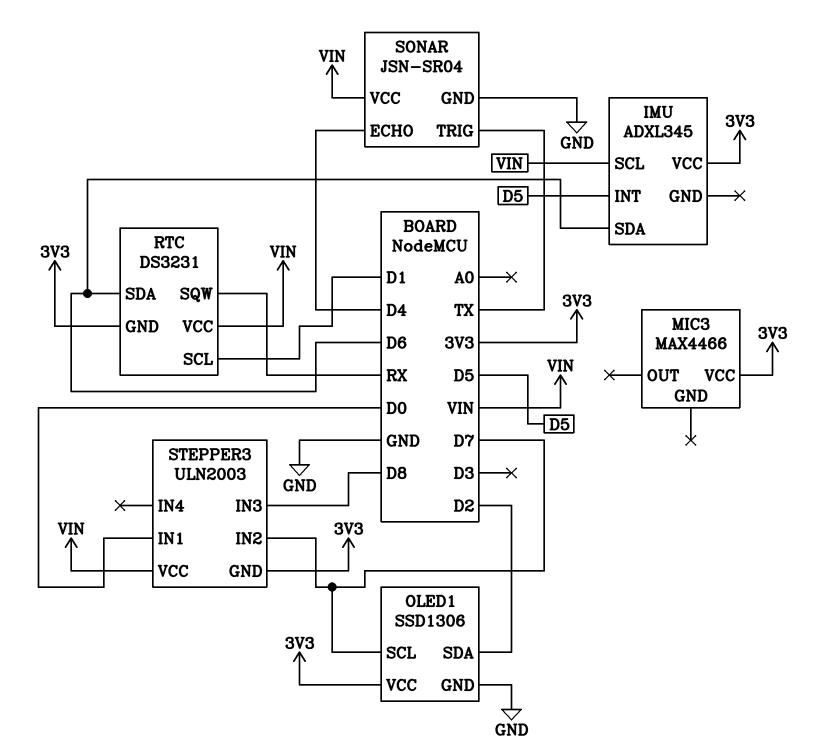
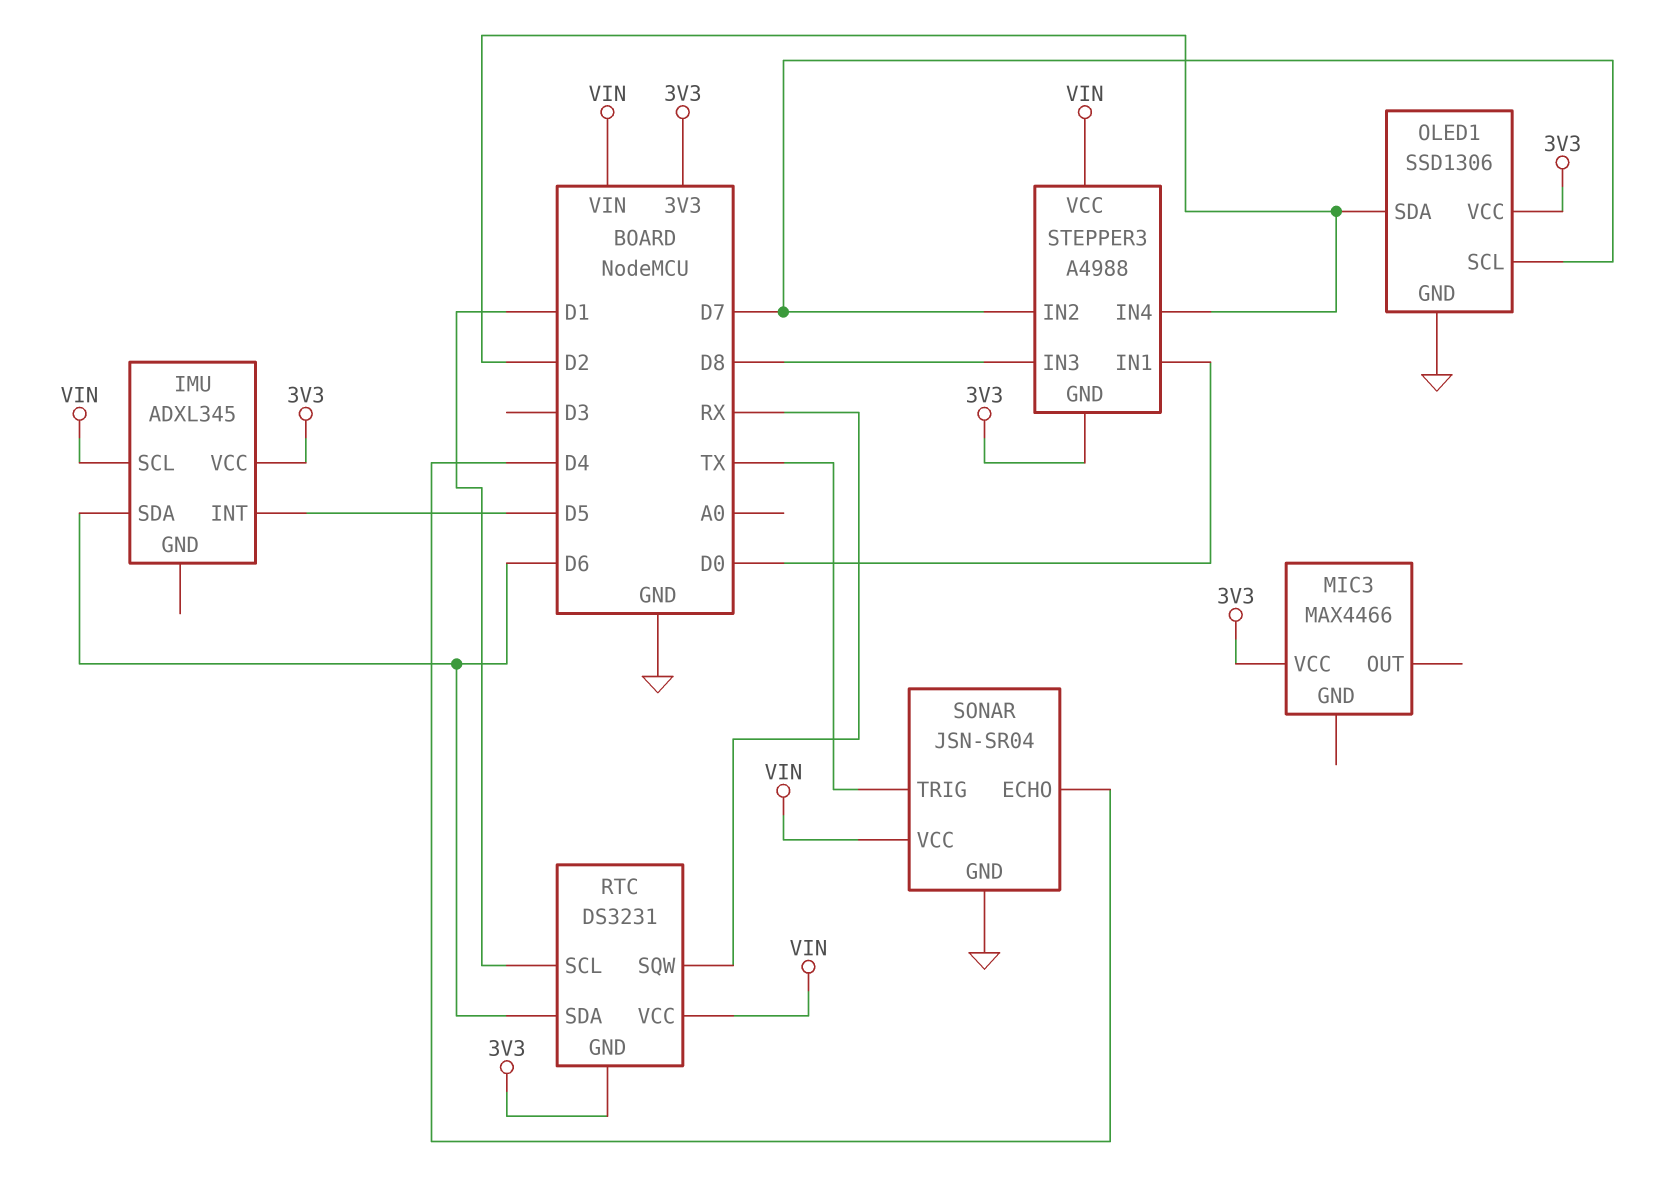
STEPPER3: ULN2003 -> A4988
STEPPER3 pin IN4: none -> D2

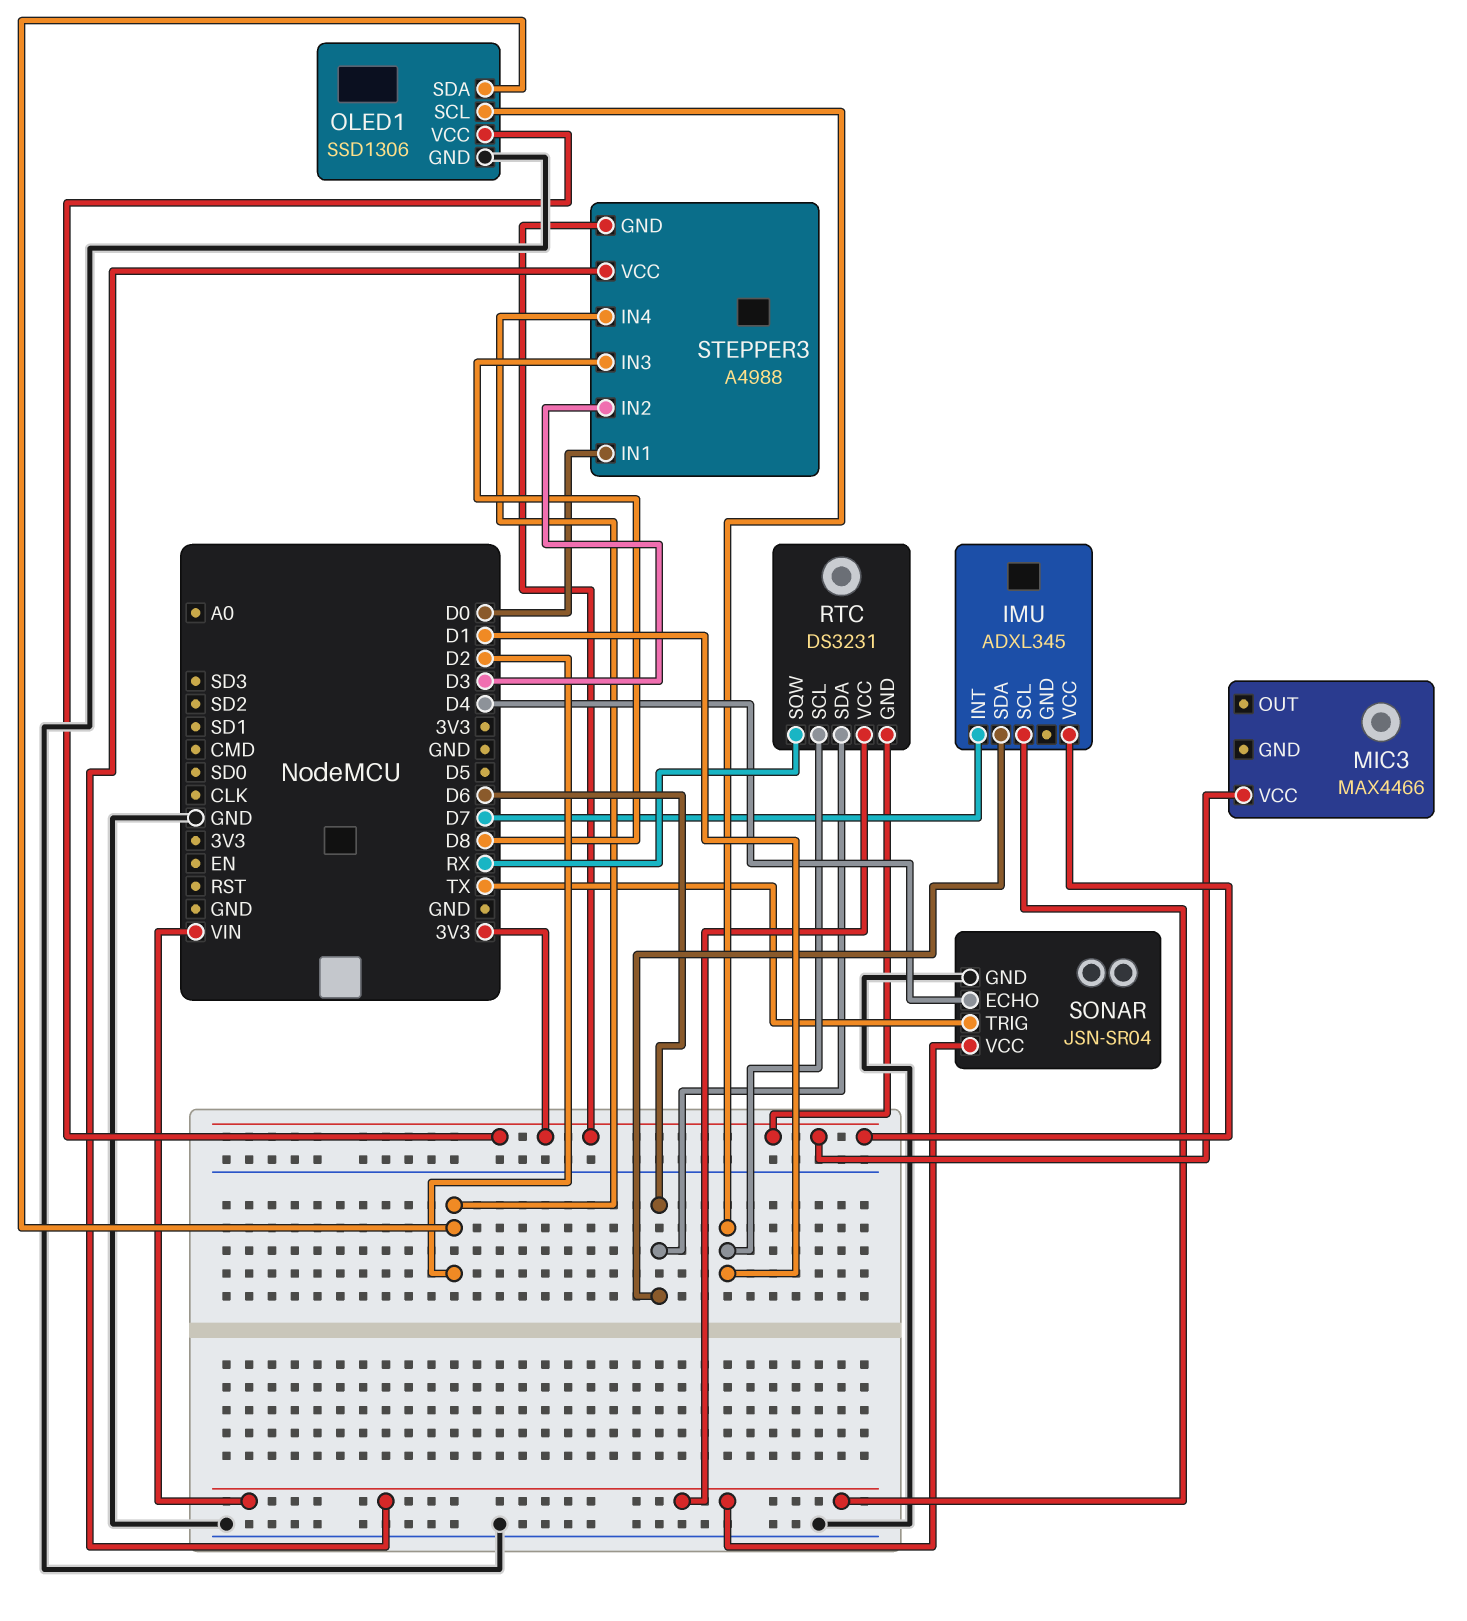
IMU pin INT: D5 -> D7
OLED1 pin SCL: D7 -> D1
STEPPER3 pin IN2: D7 -> D3

